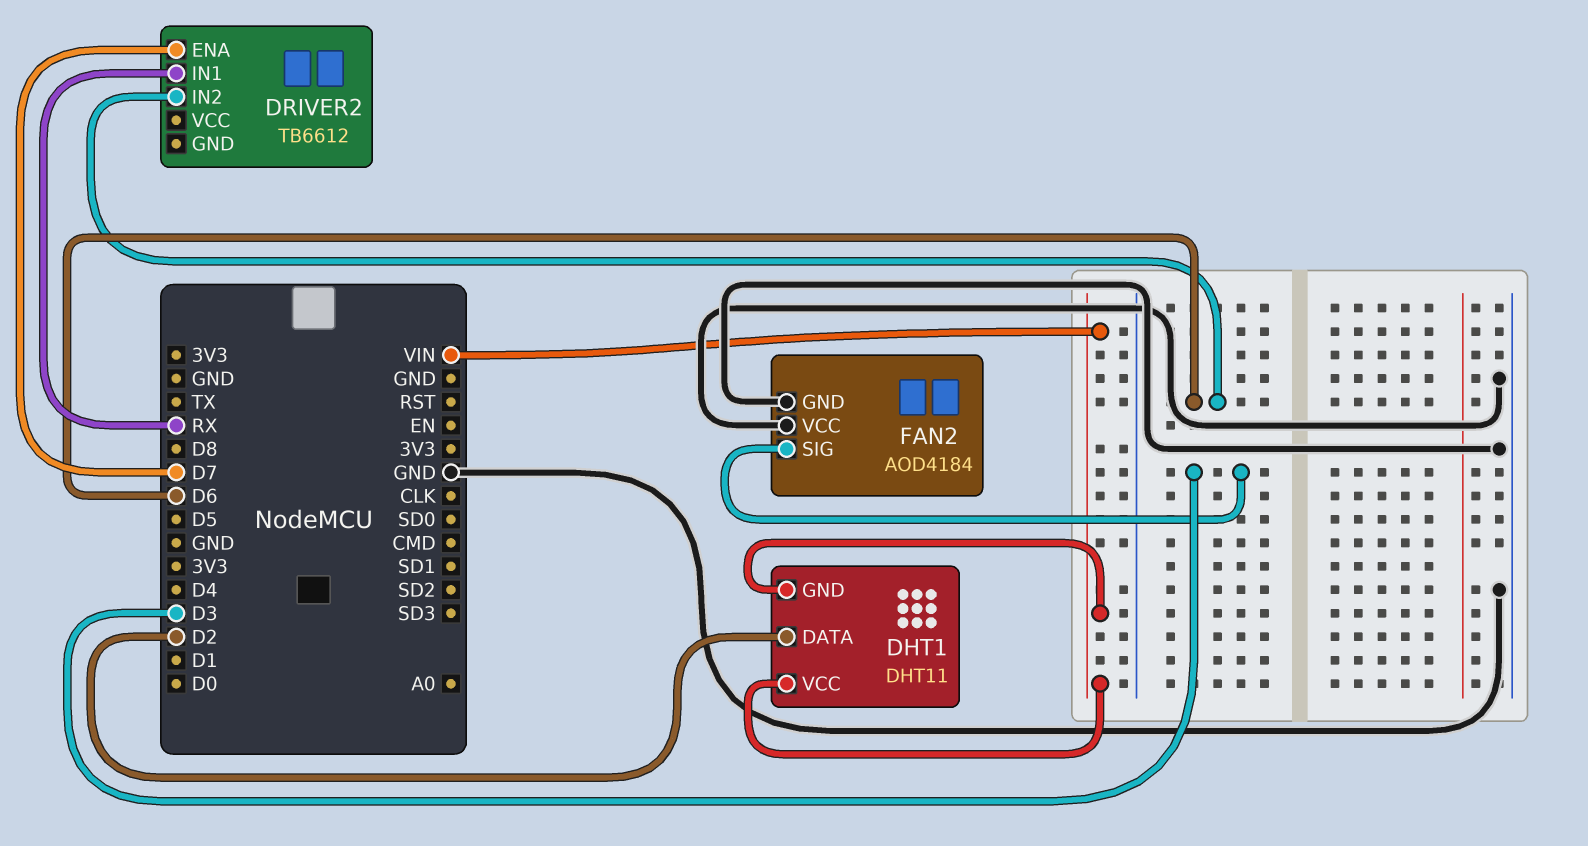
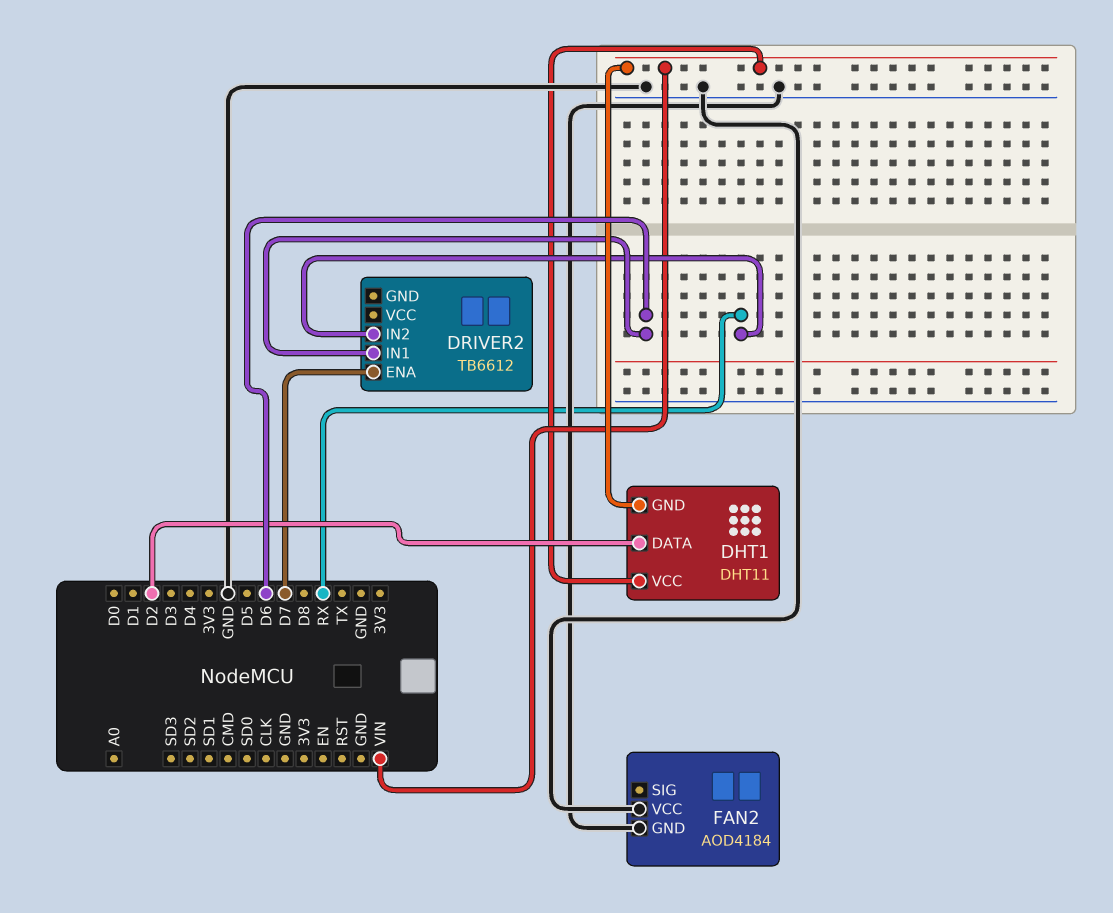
DRIVER2 pin IN1: RX -> D6
DRIVER2 pin IN2: D6 -> RX
FAN2 pin SIG: D3 -> none

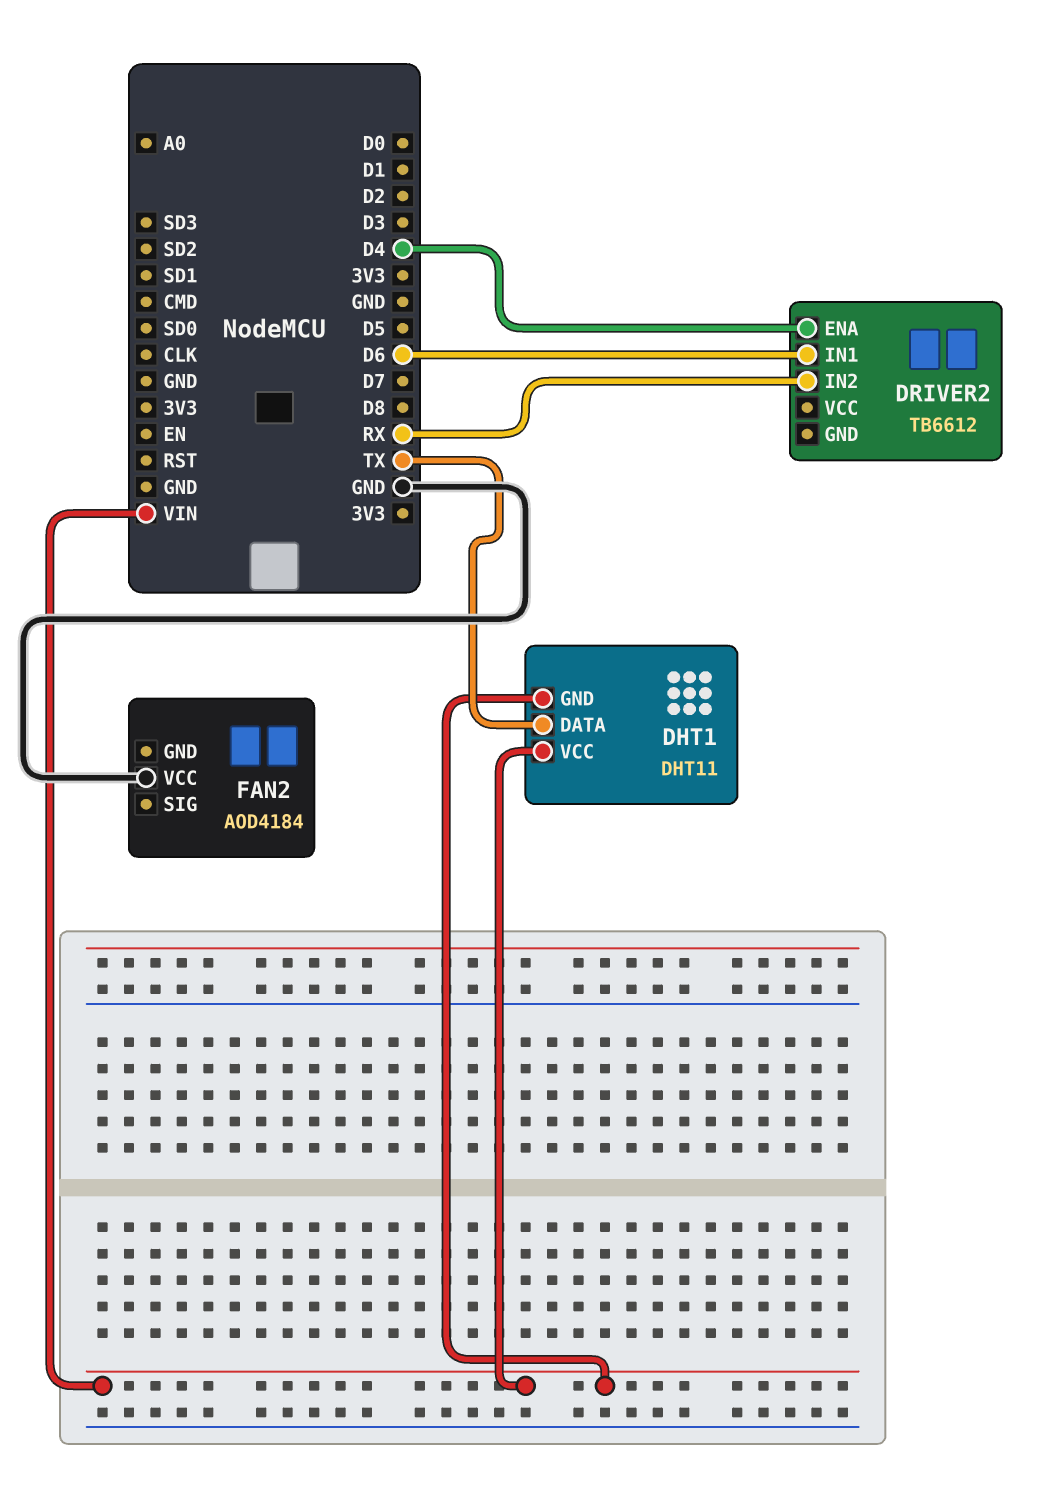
DHT1 pin DATA: D2 -> TX
DRIVER2 pin ENA: D7 -> D4
FAN2 pin GND: GND -> none

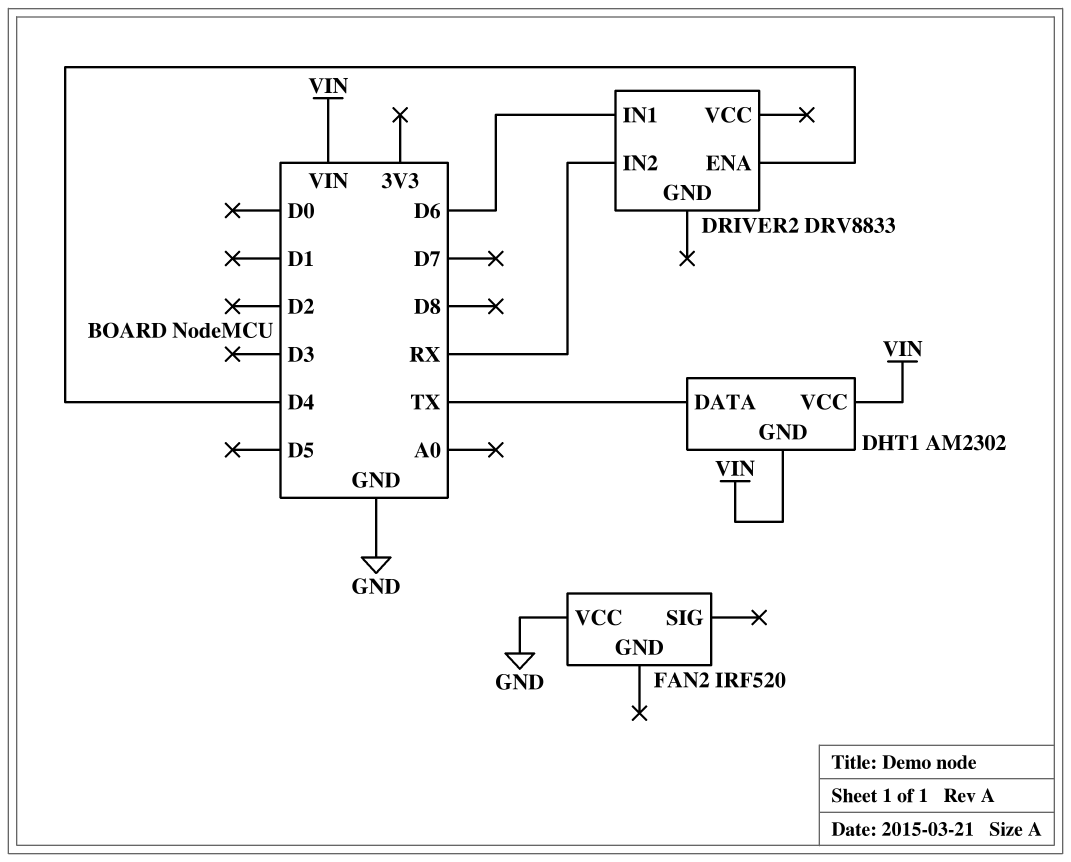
DHT1: DHT11 -> AM2302
DRIVER2: TB6612 -> DRV8833
FAN2: AOD4184 -> IRF520

